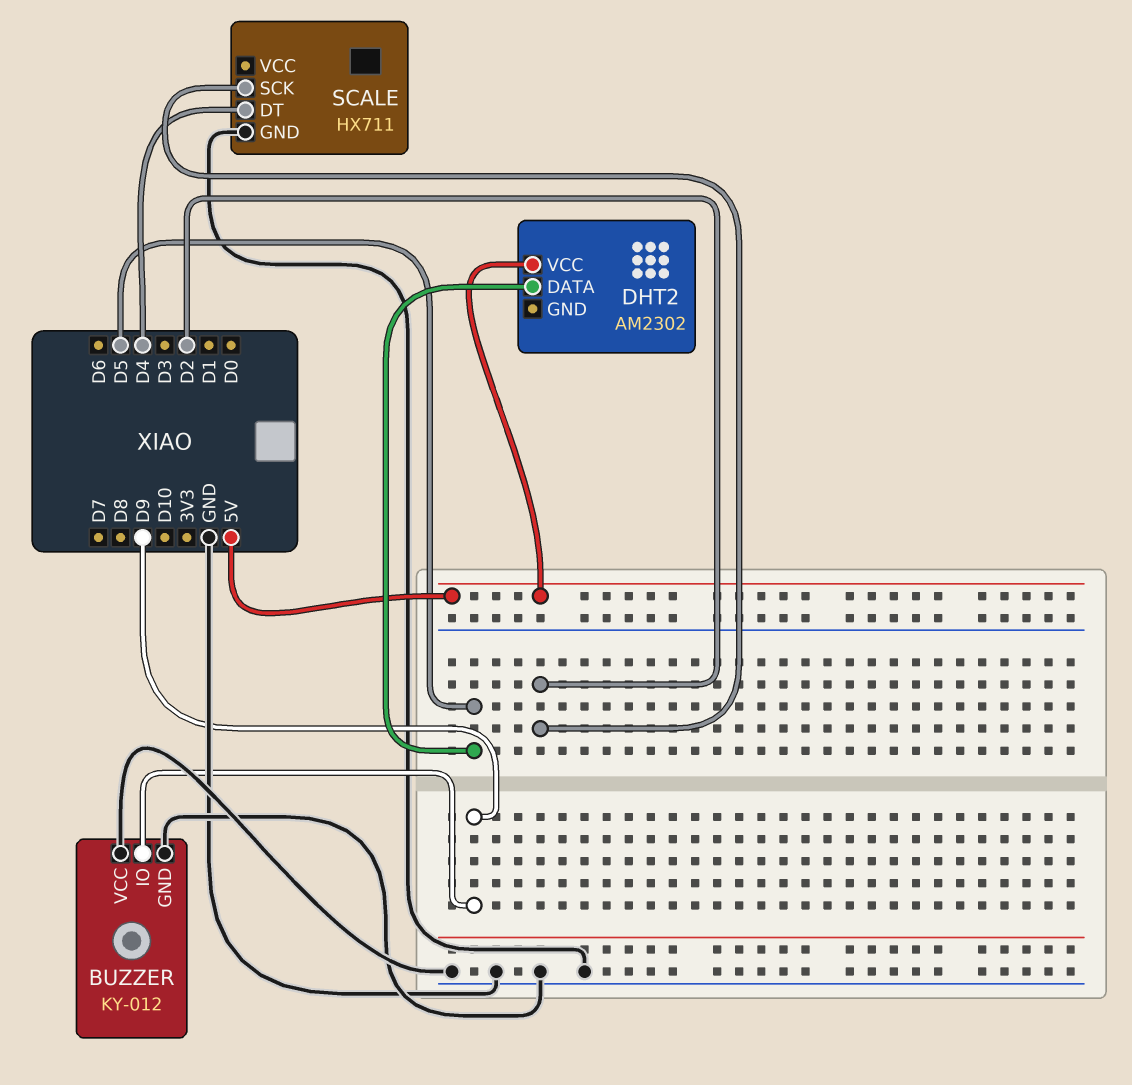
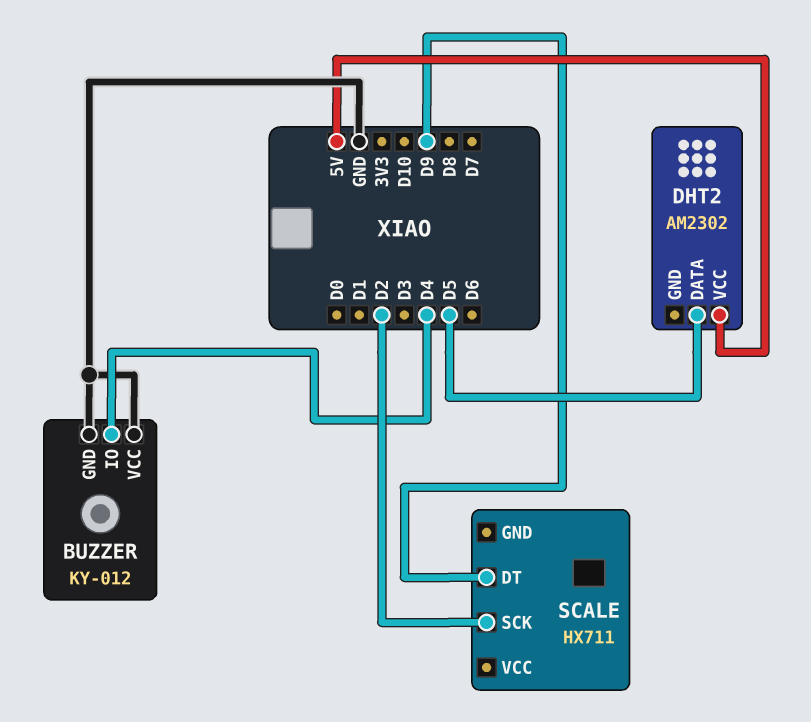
BUZZER pin IO: D9 -> D4
SCALE pin DT: D4 -> D9
SCALE pin GND: GND -> none

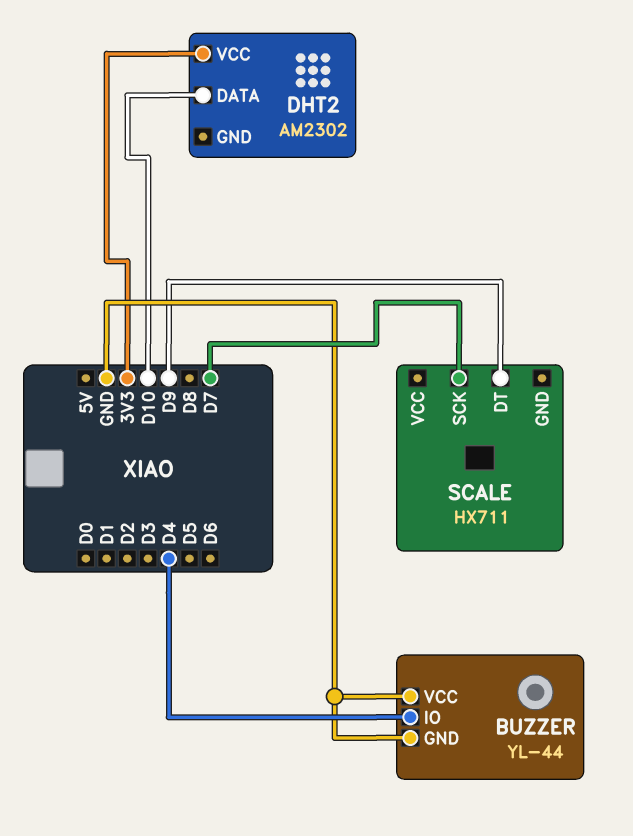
BUZZER: KY-012 -> YL-44
DHT2 pin DATA: D5 -> D10
DHT2 pin VCC: 5V -> 3V3
SCALE pin SCK: D2 -> D7

